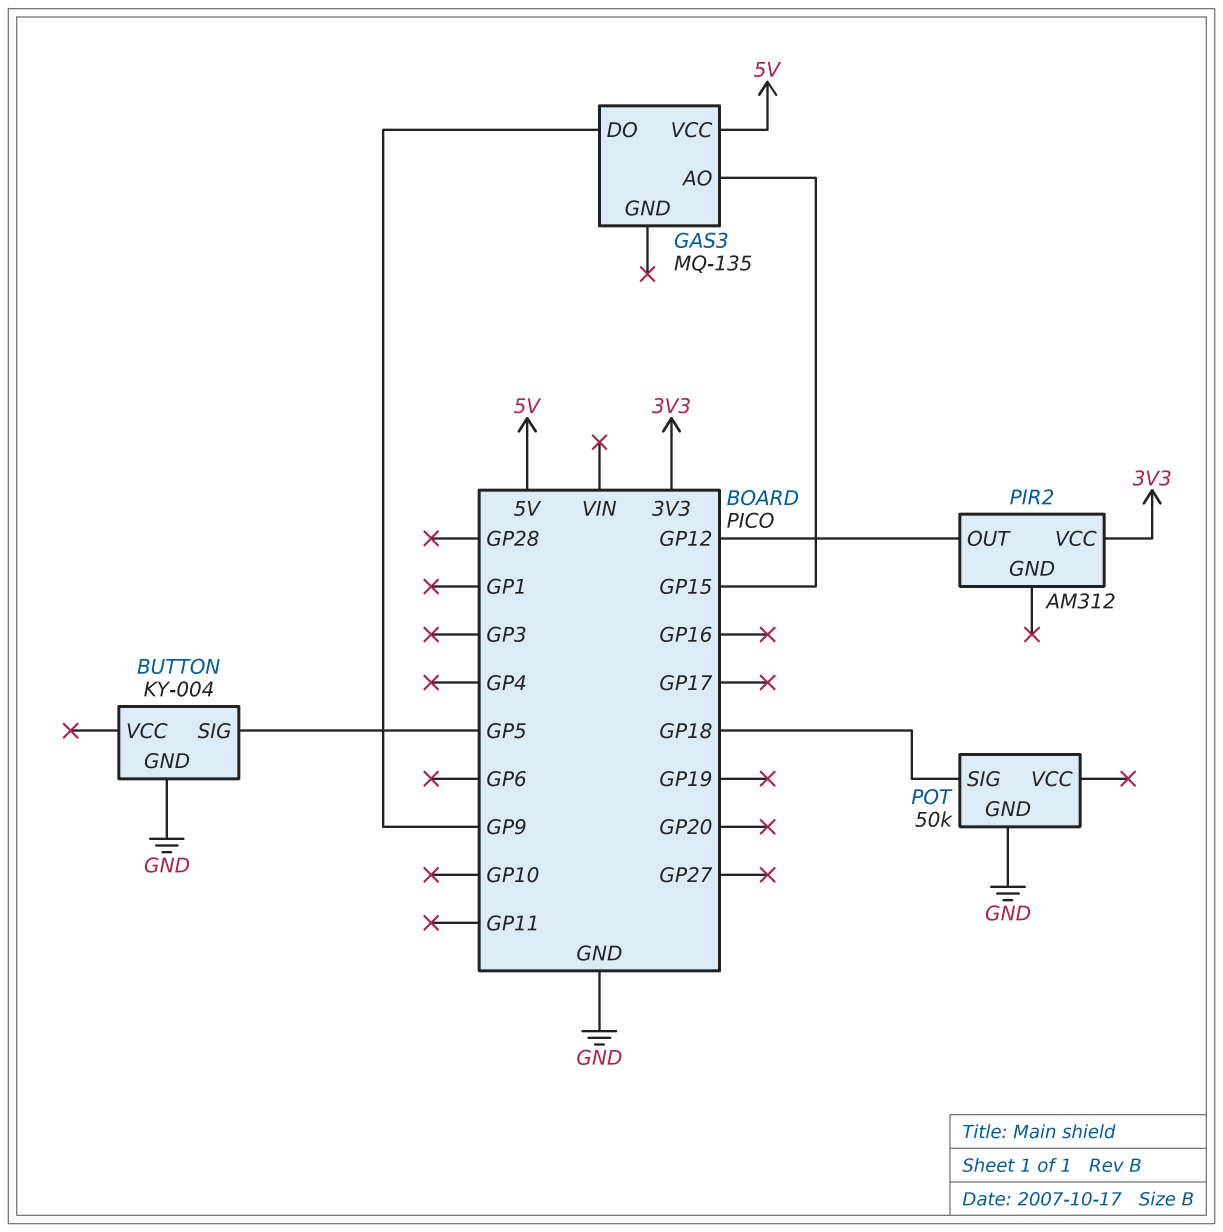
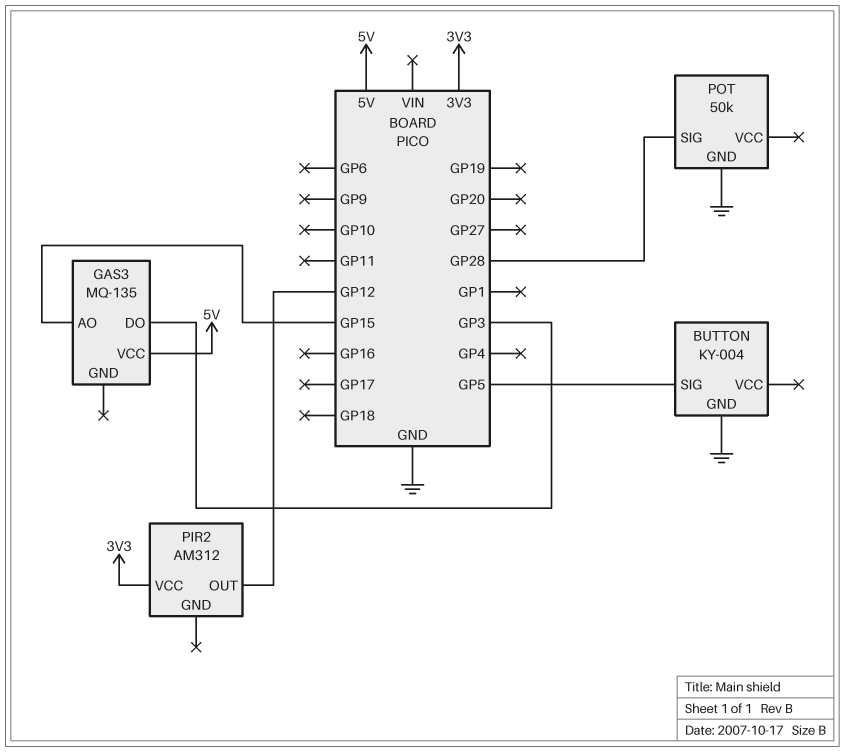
GAS3 pin DO: GP9 -> GP3
POT pin SIG: GP18 -> GP28

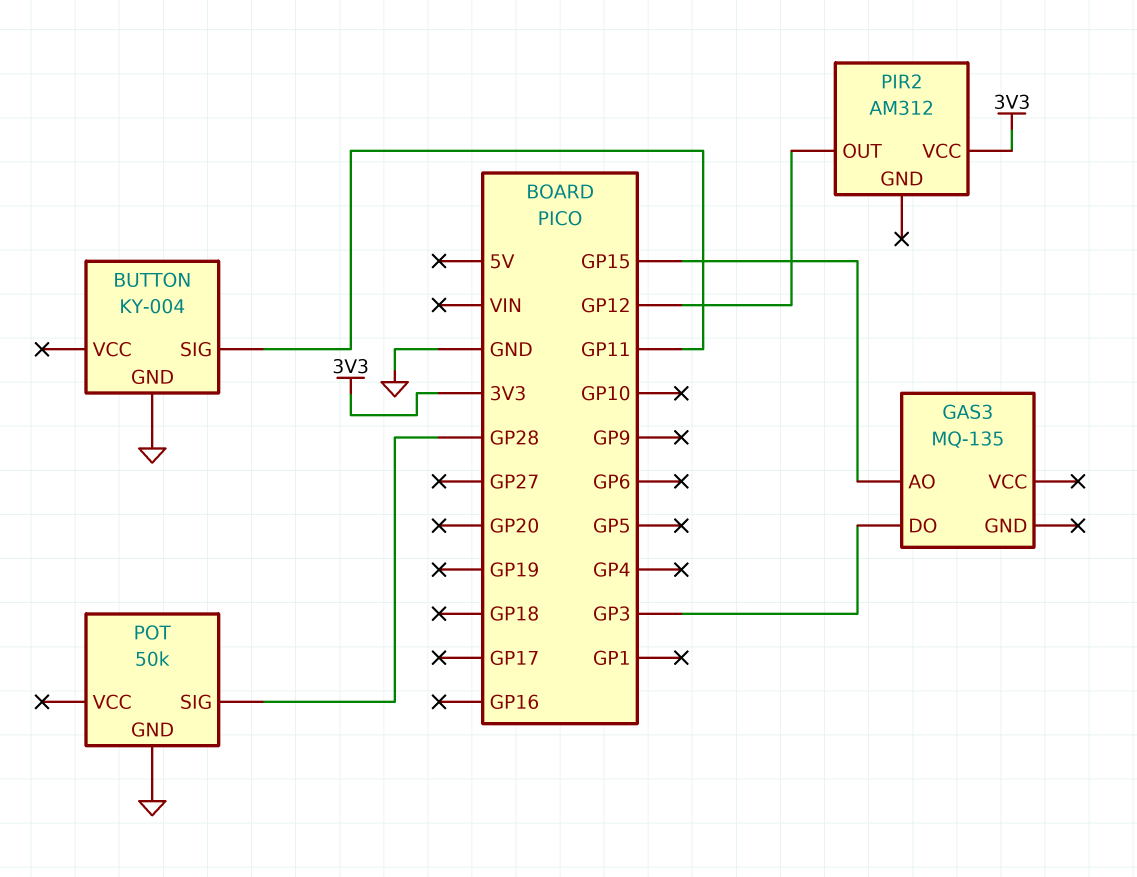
BUTTON pin SIG: GP5 -> GP11
GAS3 pin VCC: 5V -> none

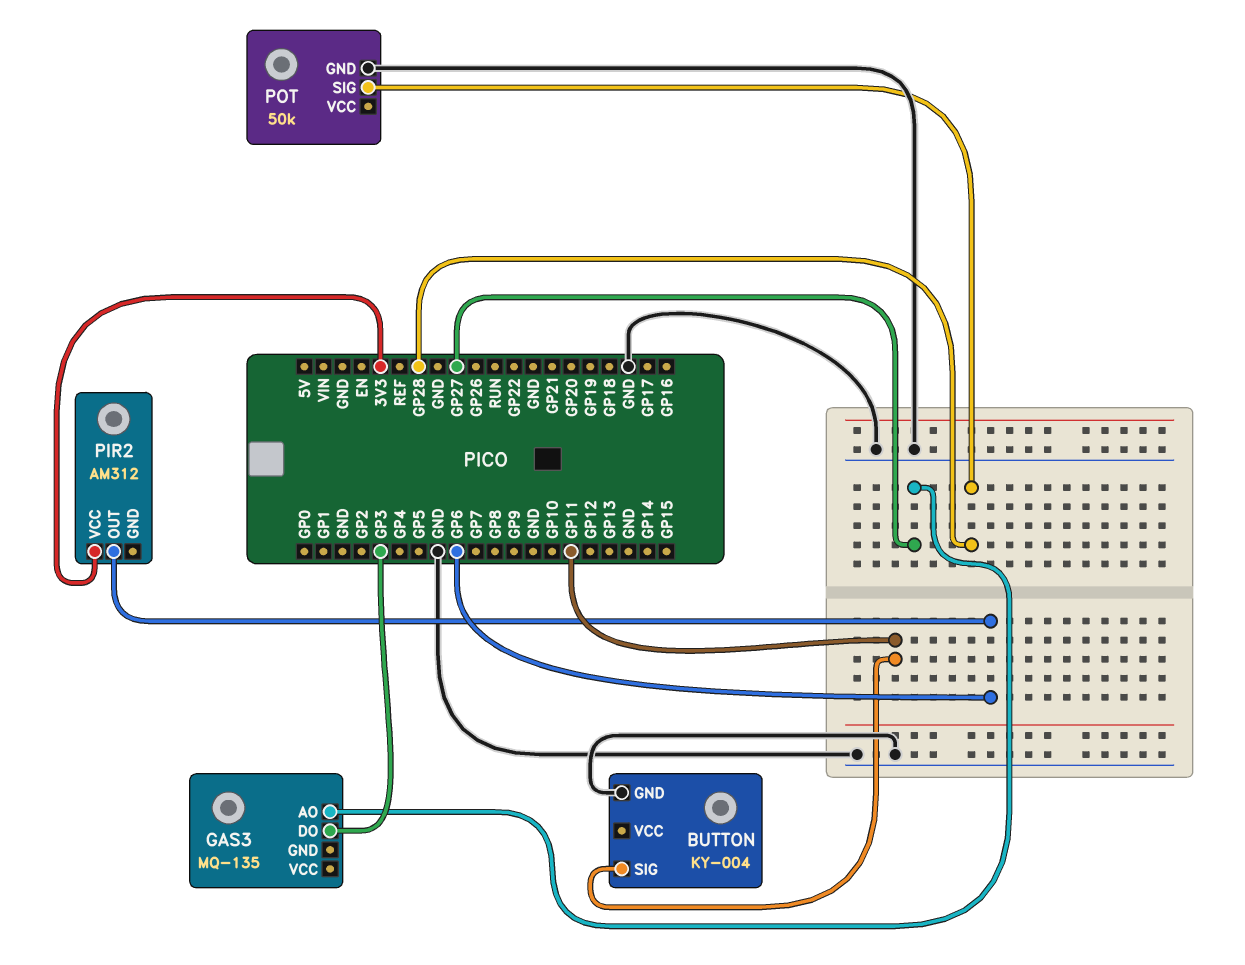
GAS3 pin AO: GP15 -> GP27
PIR2 pin OUT: GP12 -> GP6

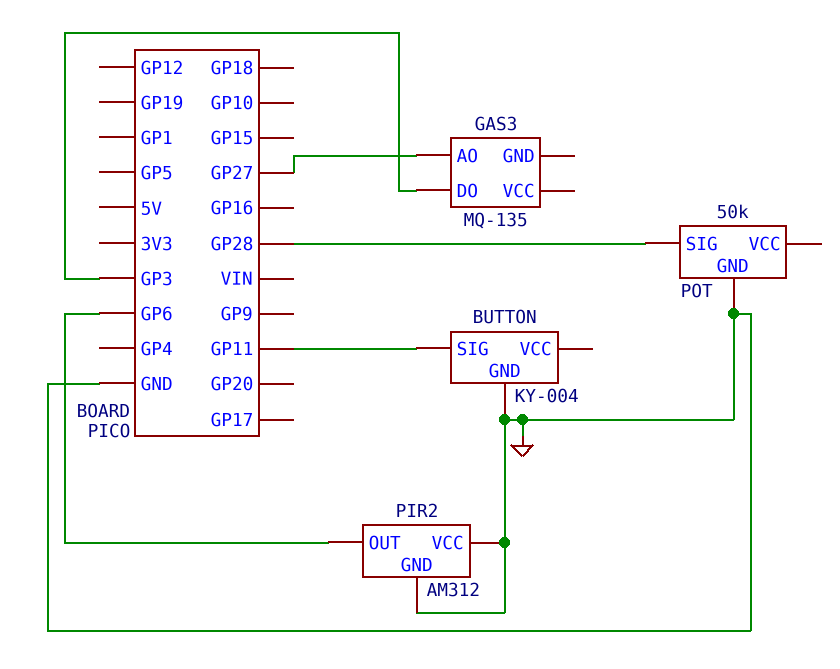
PIR2 pin GND: none -> GND
PIR2 pin VCC: 3V3 -> GND

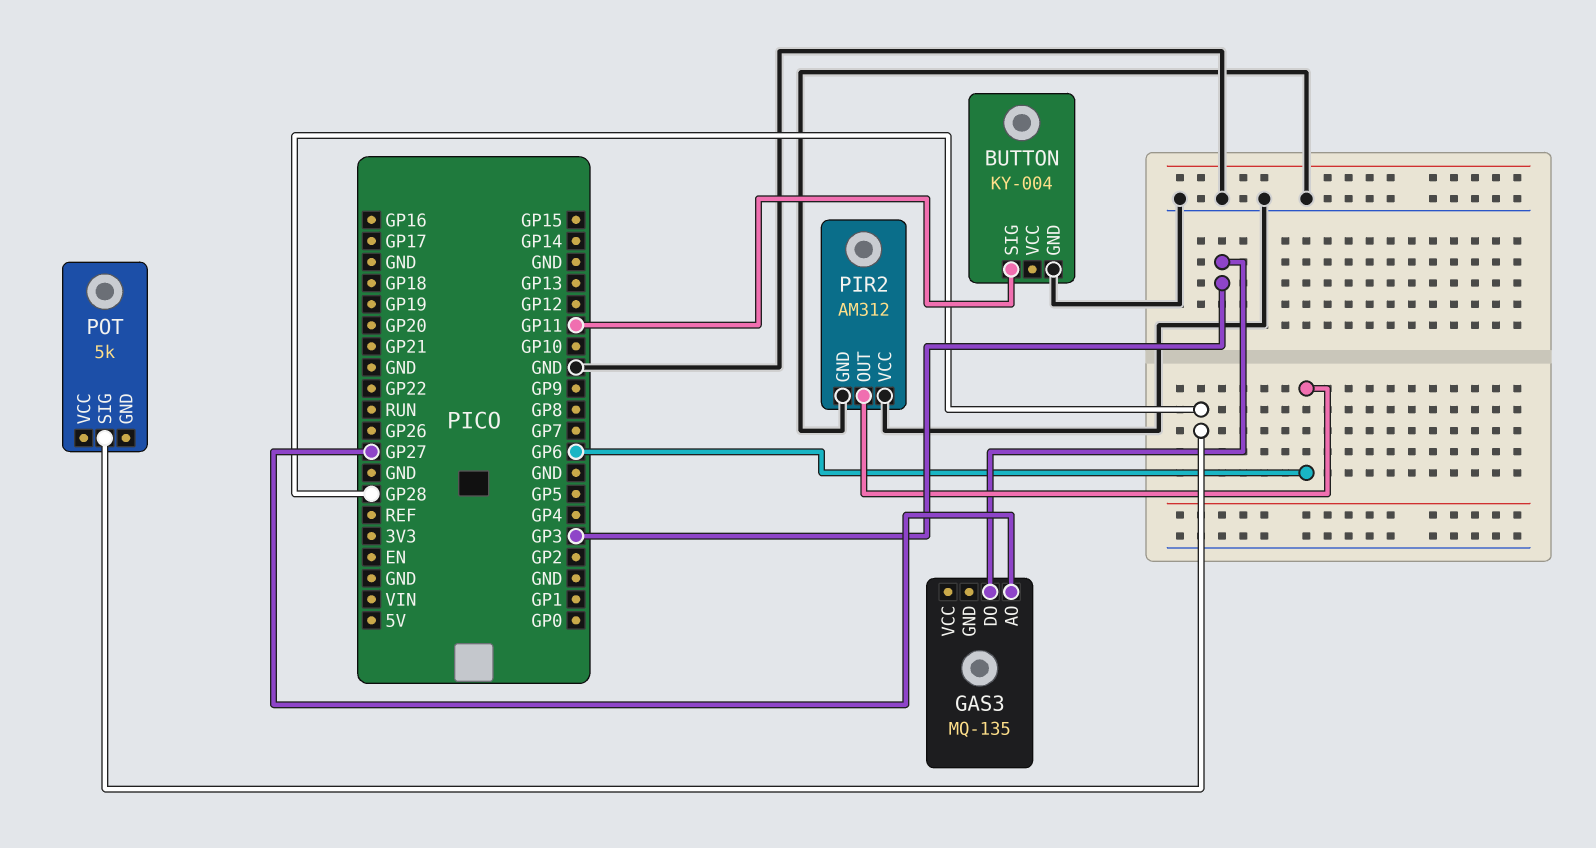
POT: 50k -> 5k
POT pin GND: GND -> none

